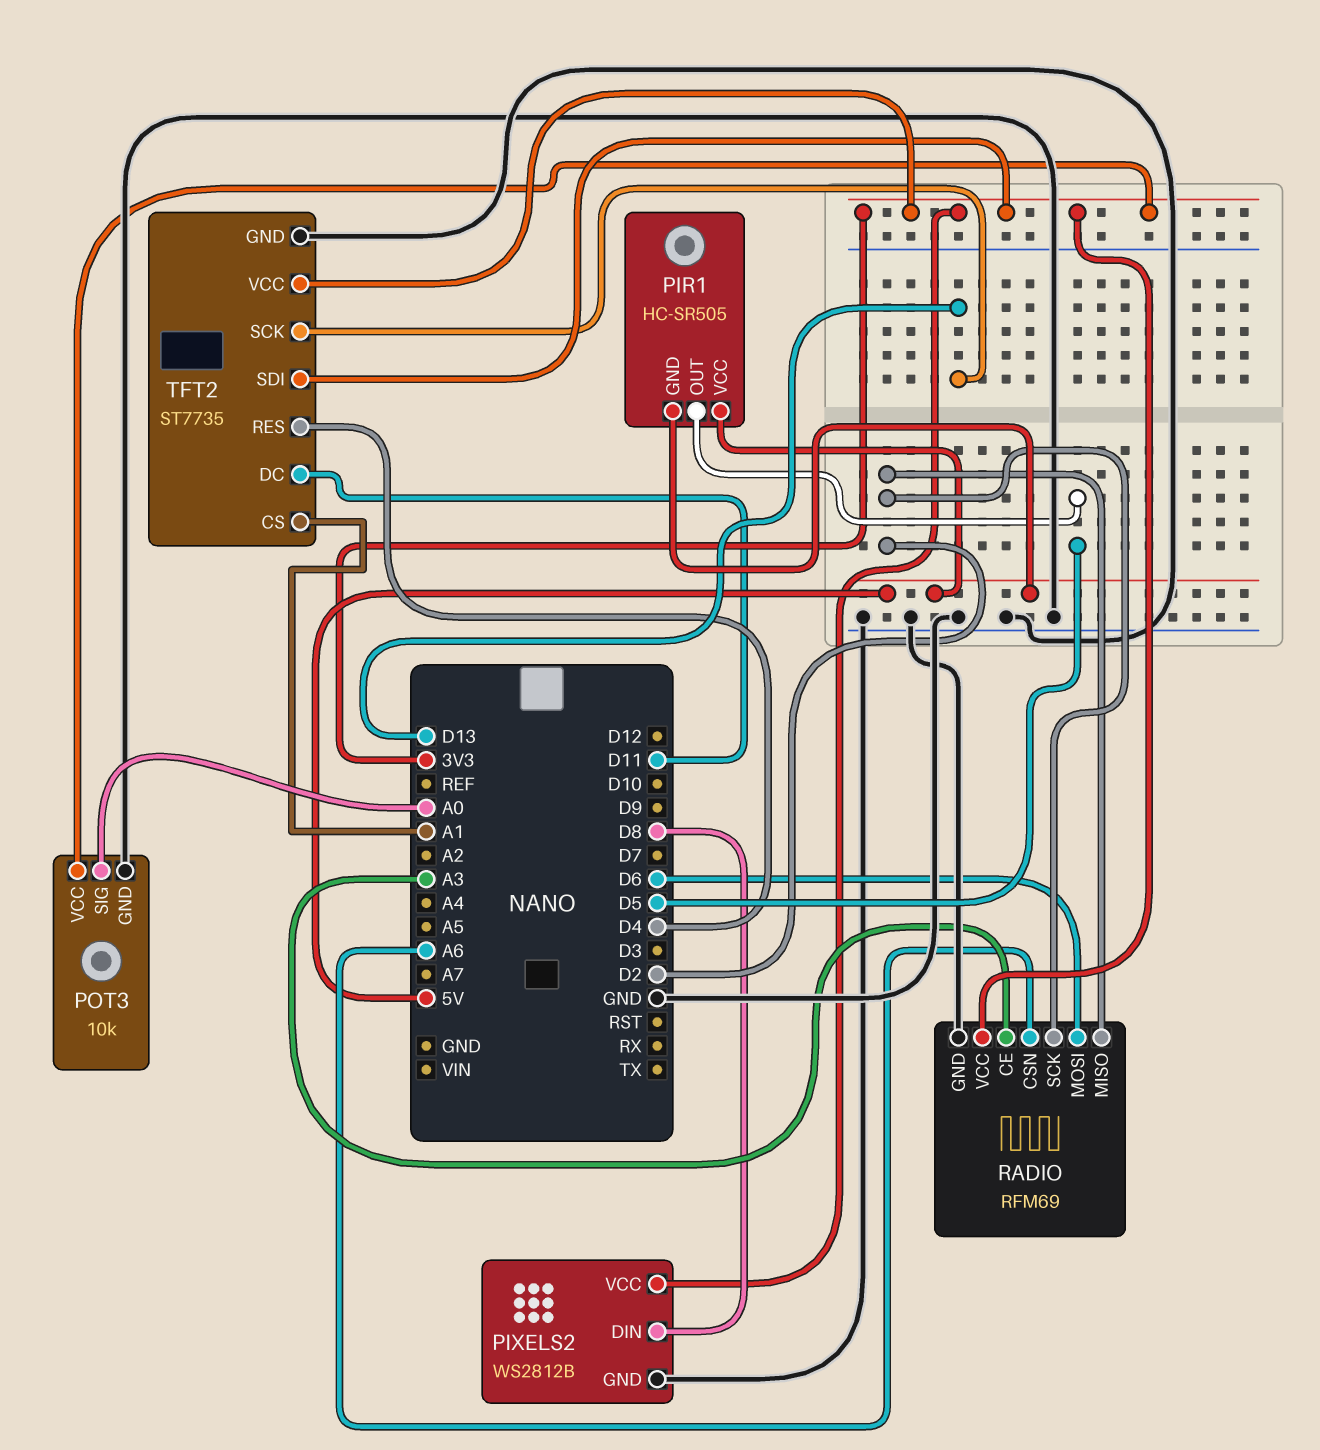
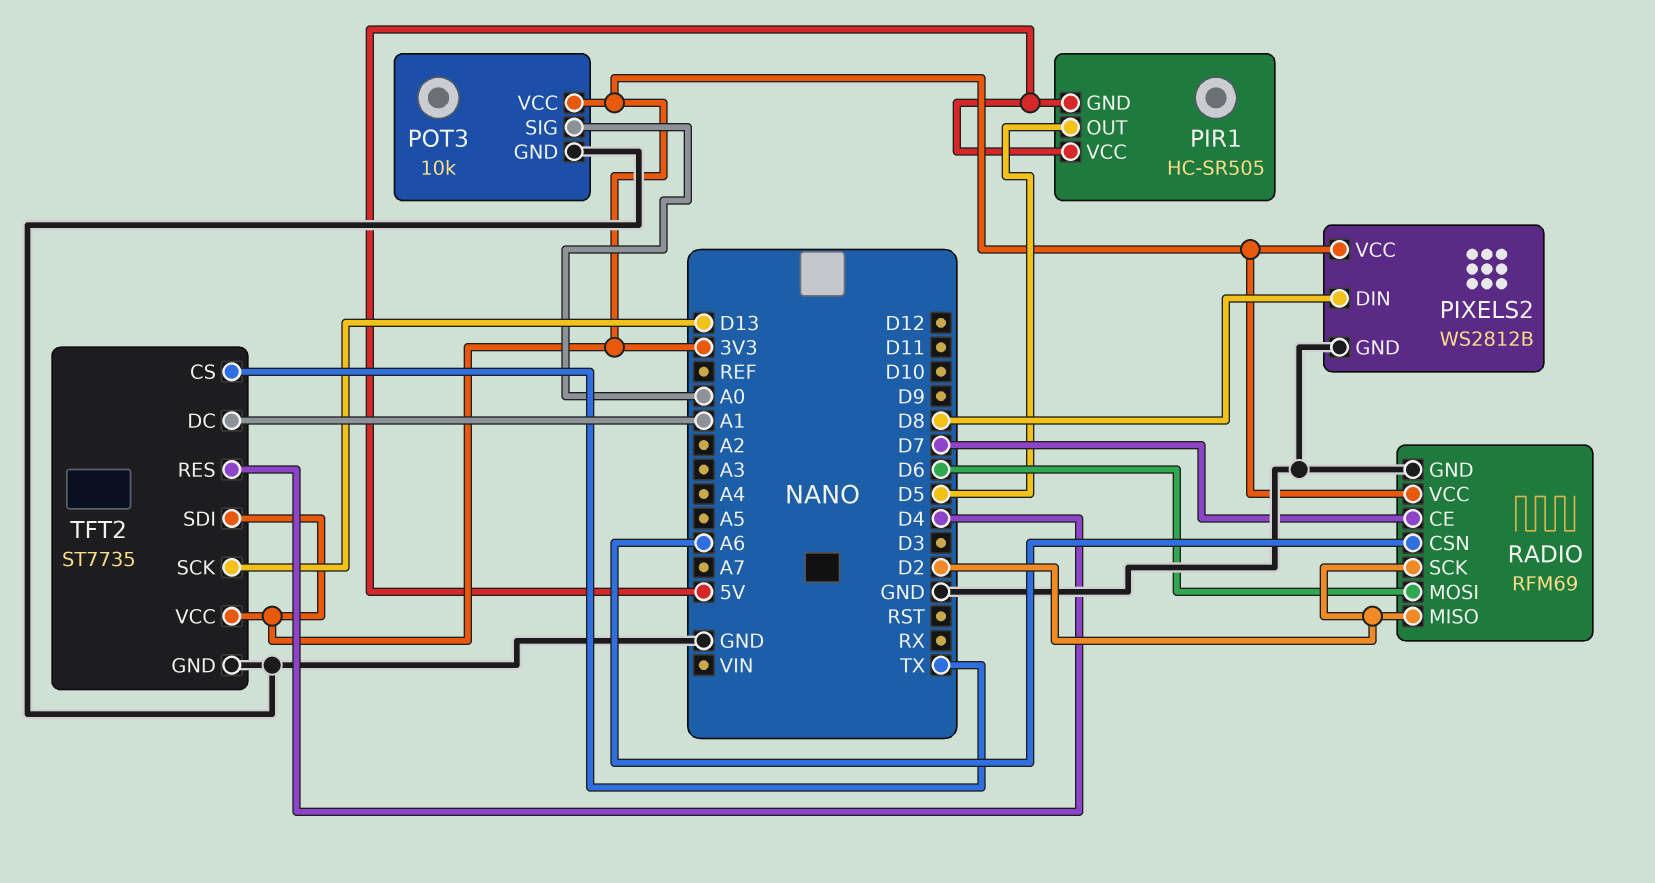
RADIO pin CE: A3 -> D7
TFT2 pin CS: A1 -> TX
TFT2 pin DC: D11 -> A1

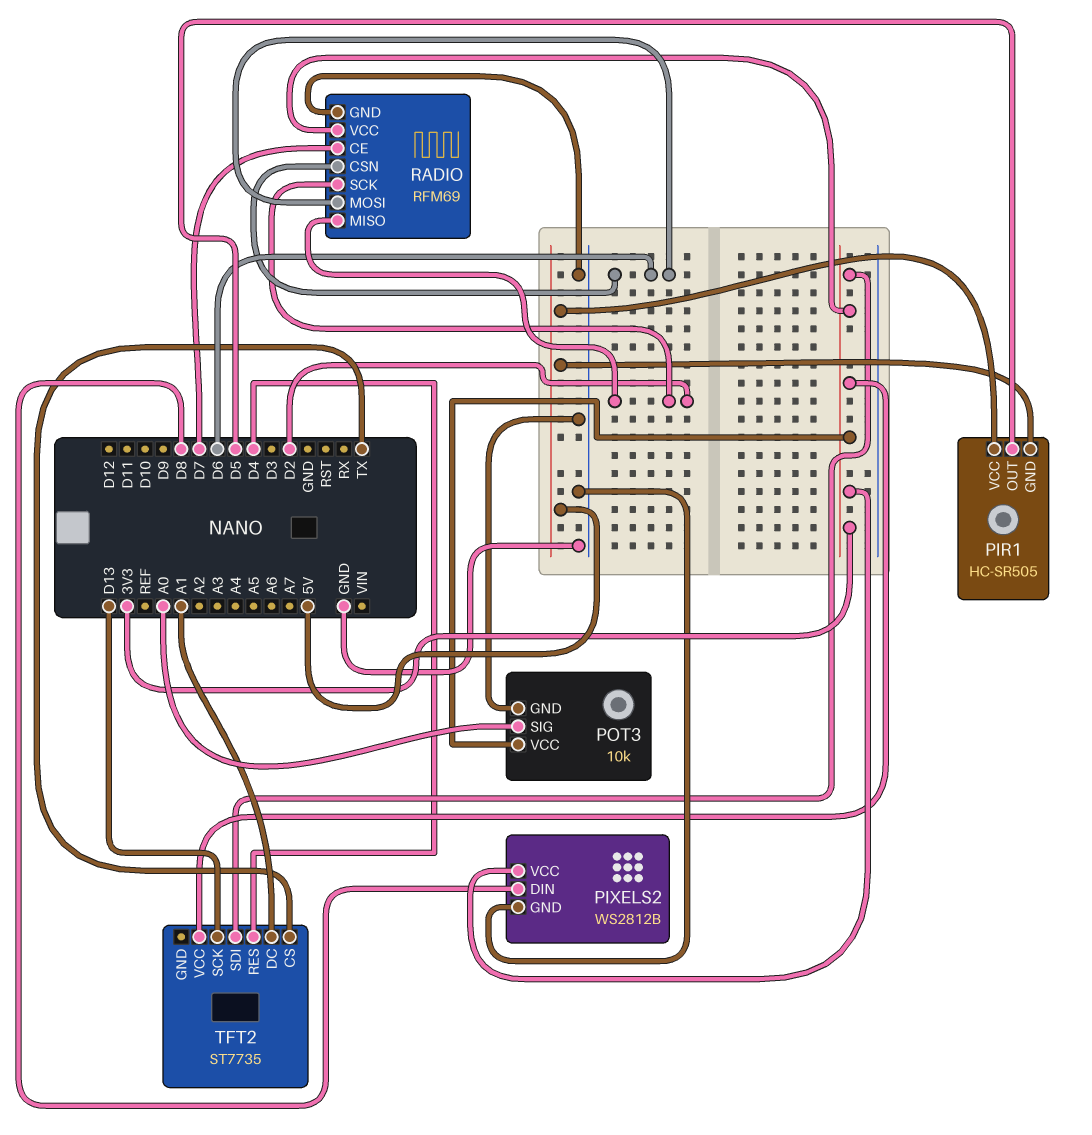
RADIO pin CSN: A6 -> D6
TFT2 pin GND: GND -> none

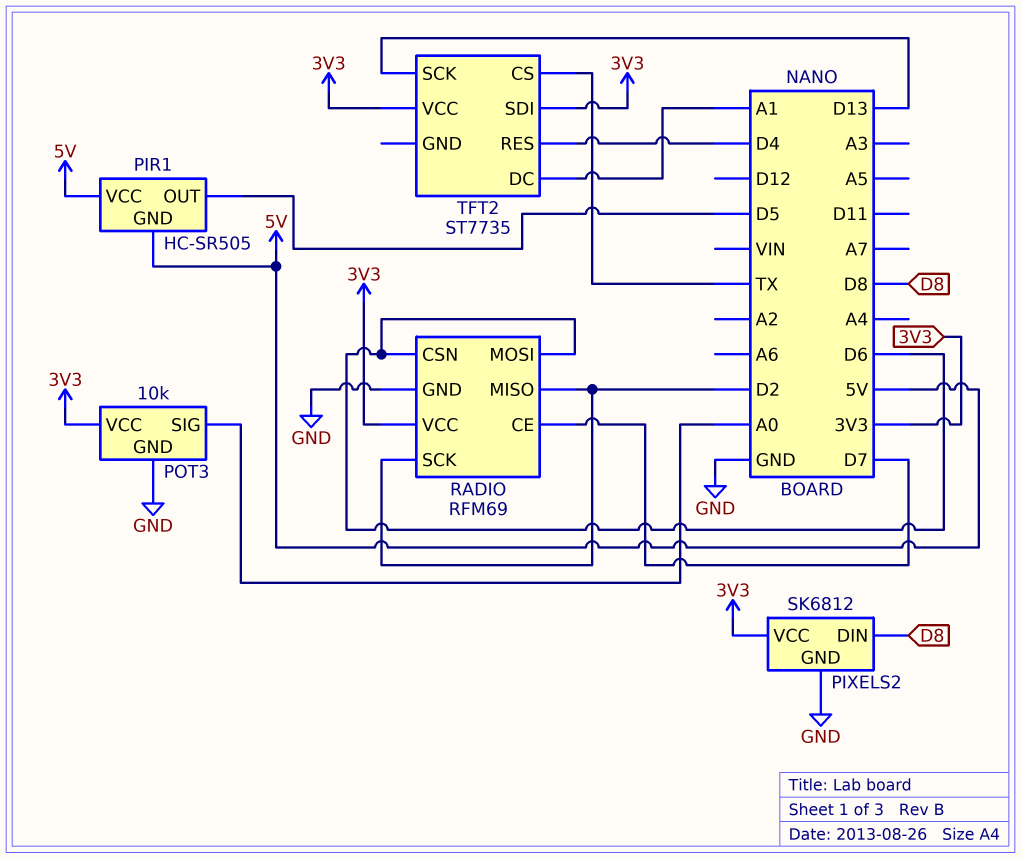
PIXELS2: WS2812B -> SK6812

